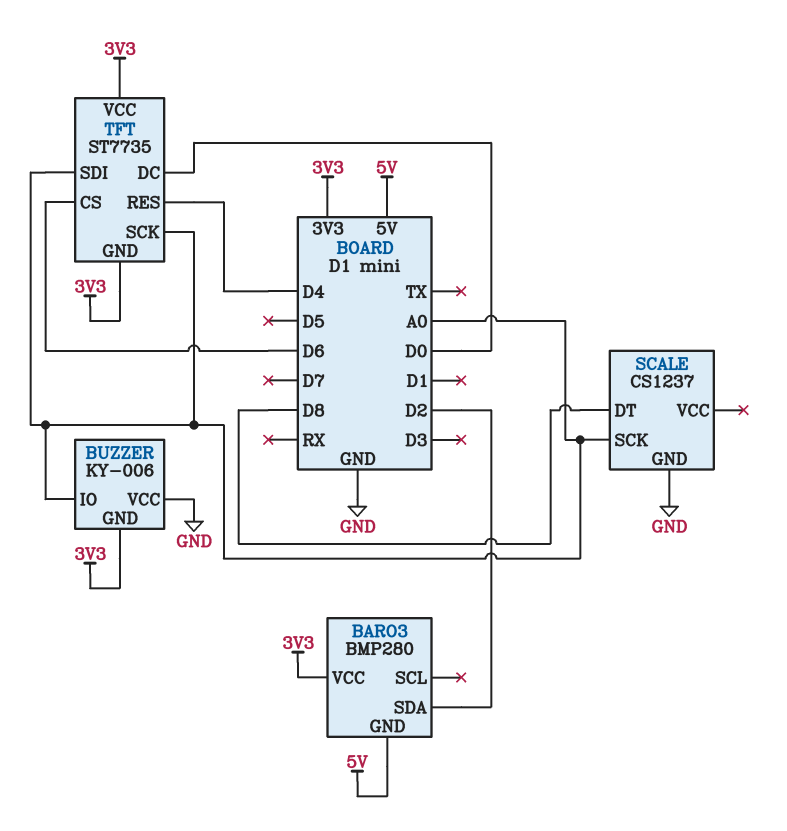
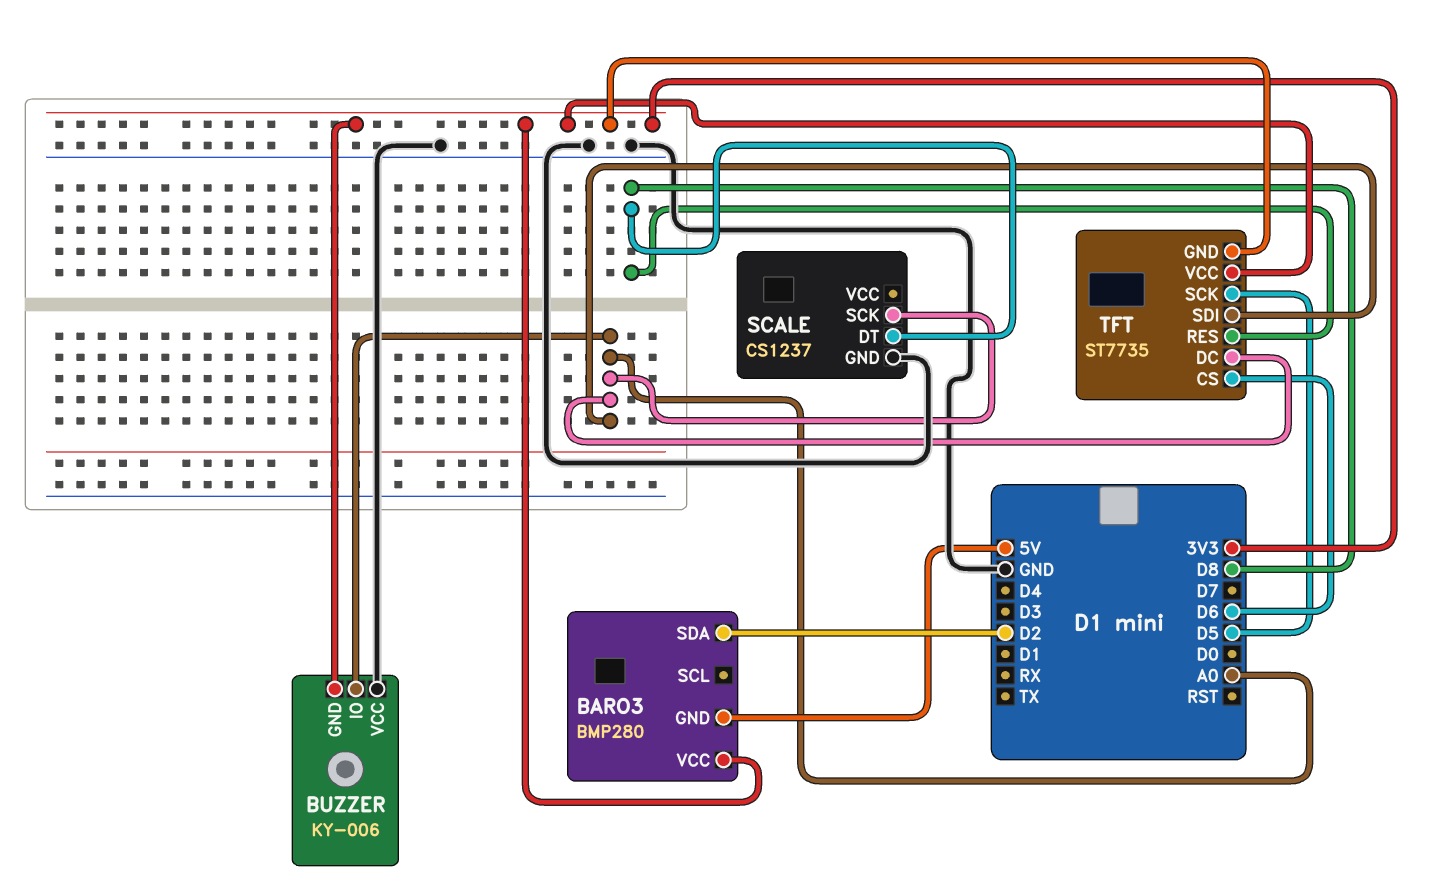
TFT pin DC: D0 -> A0
TFT pin RES: D4 -> D8
TFT pin SCK: A0 -> D5

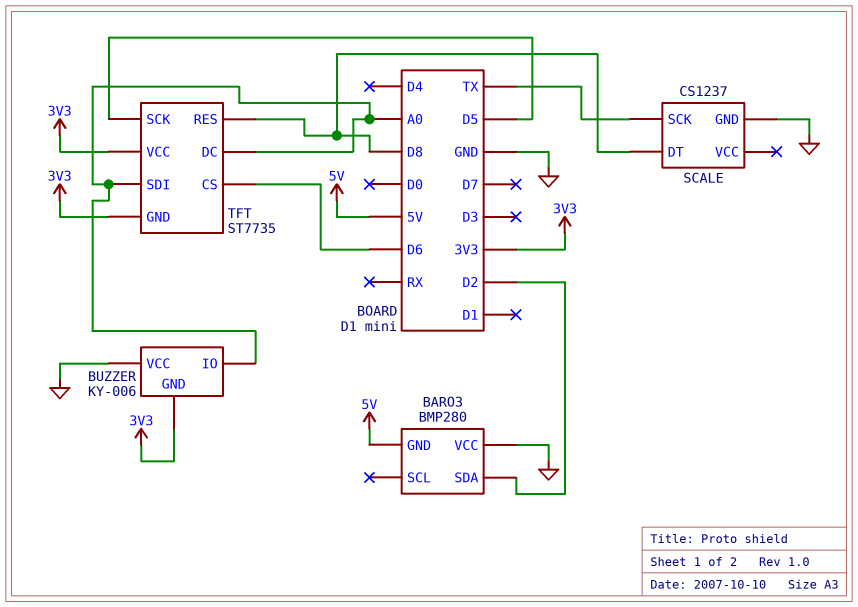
BARO3 pin VCC: 3V3 -> GND
SCALE pin SCK: A0 -> TX

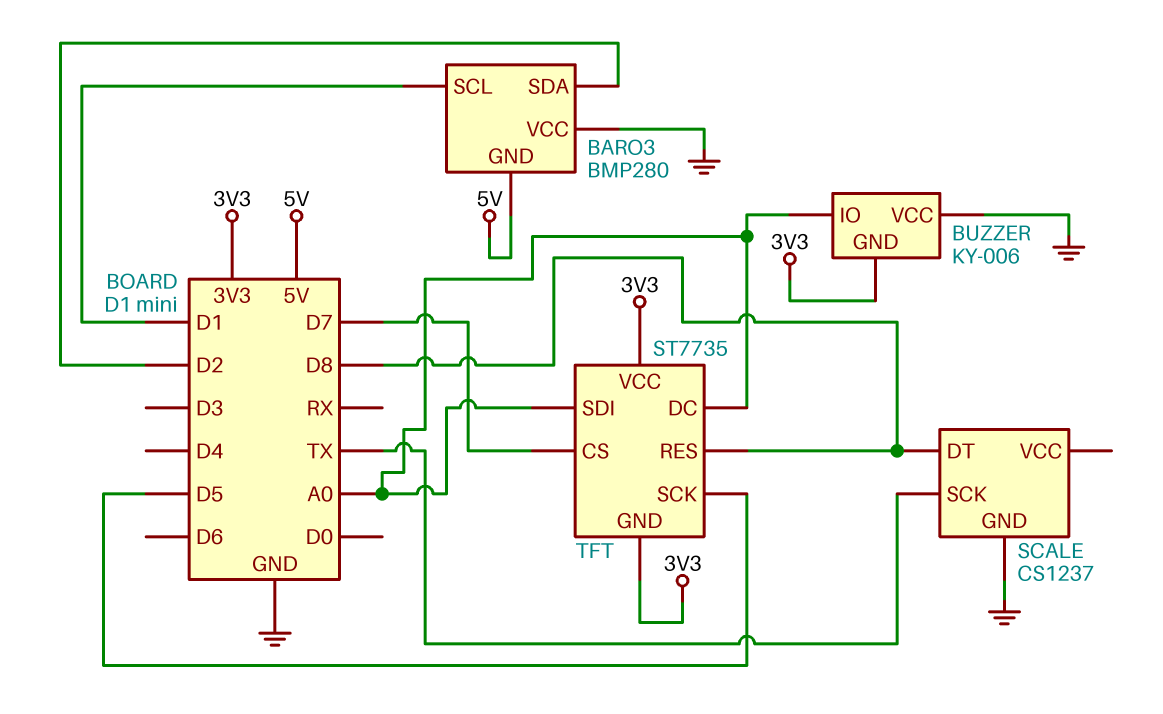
BARO3 pin SCL: none -> D1
TFT pin CS: D6 -> D7

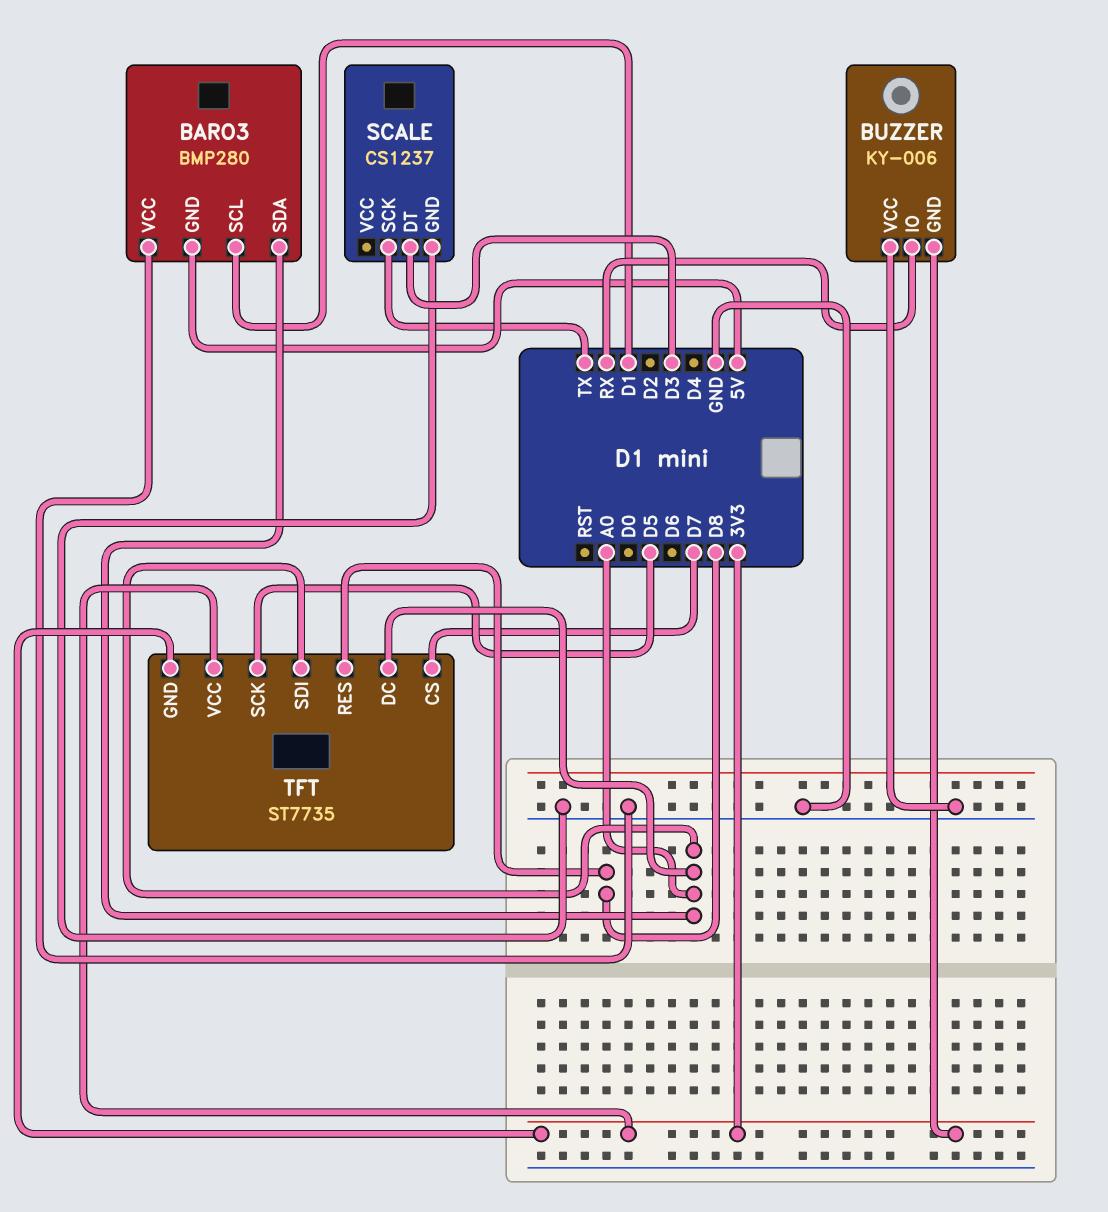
BARO3 pin SDA: D2 -> A0
BUZZER pin IO: A0 -> RX
SCALE pin DT: D8 -> D3

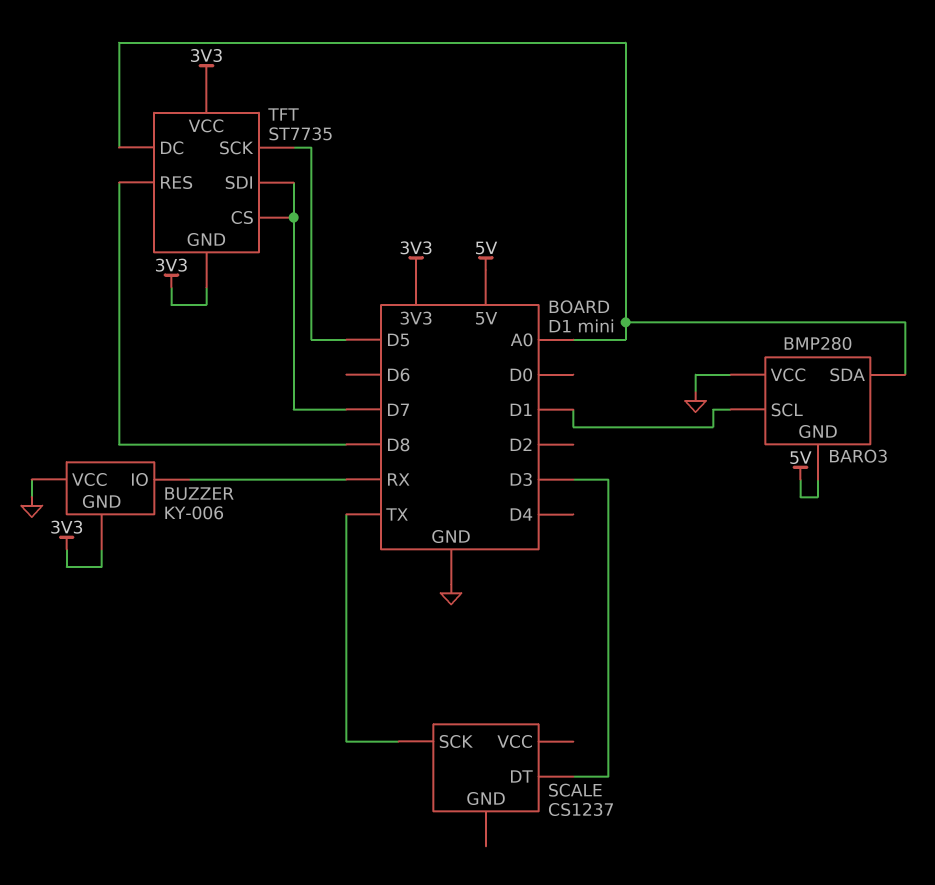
SCALE pin GND: GND -> none
TFT pin SDI: A0 -> D7

